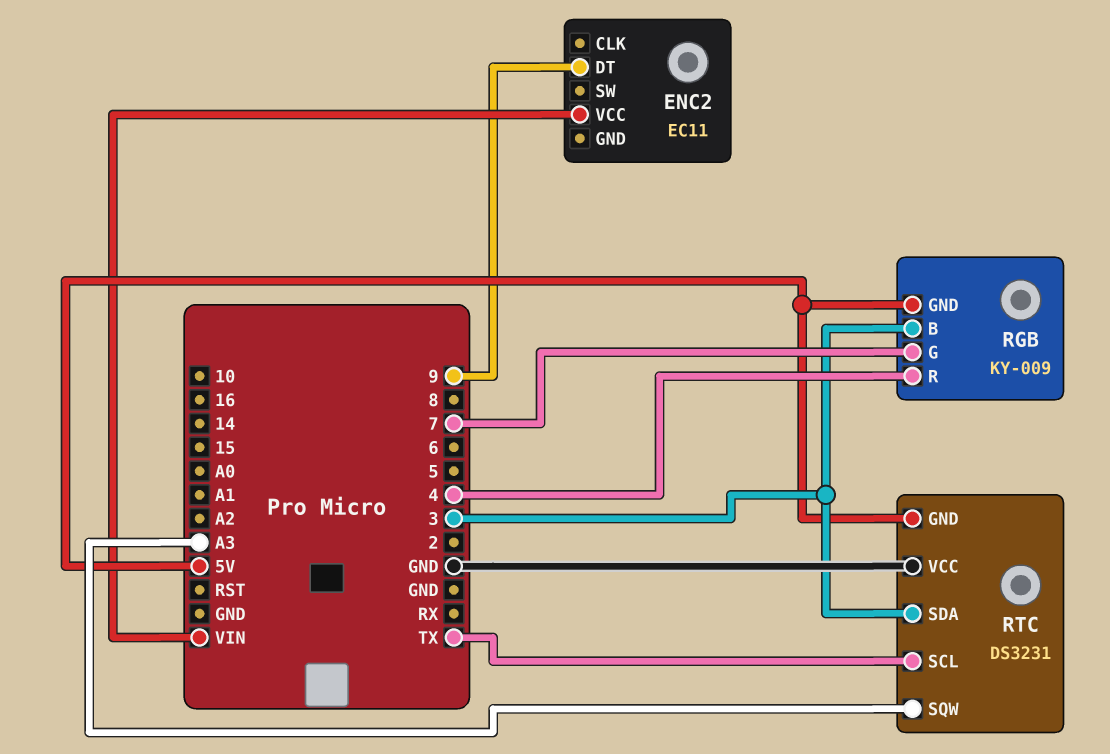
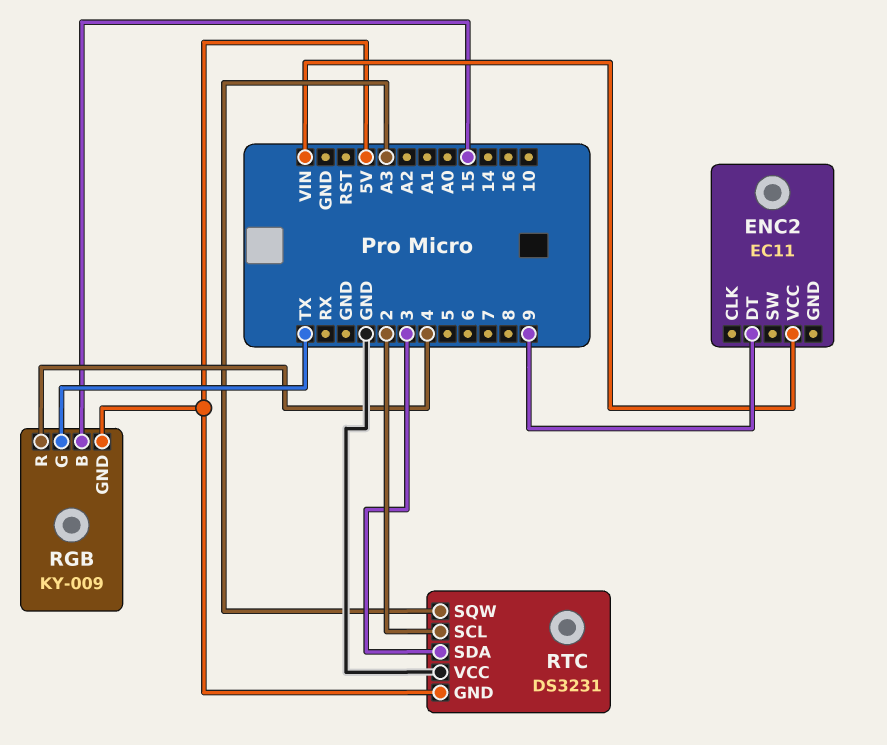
RGB pin B: 3 -> 15
RGB pin G: 7 -> TX
RTC pin SCL: TX -> 2

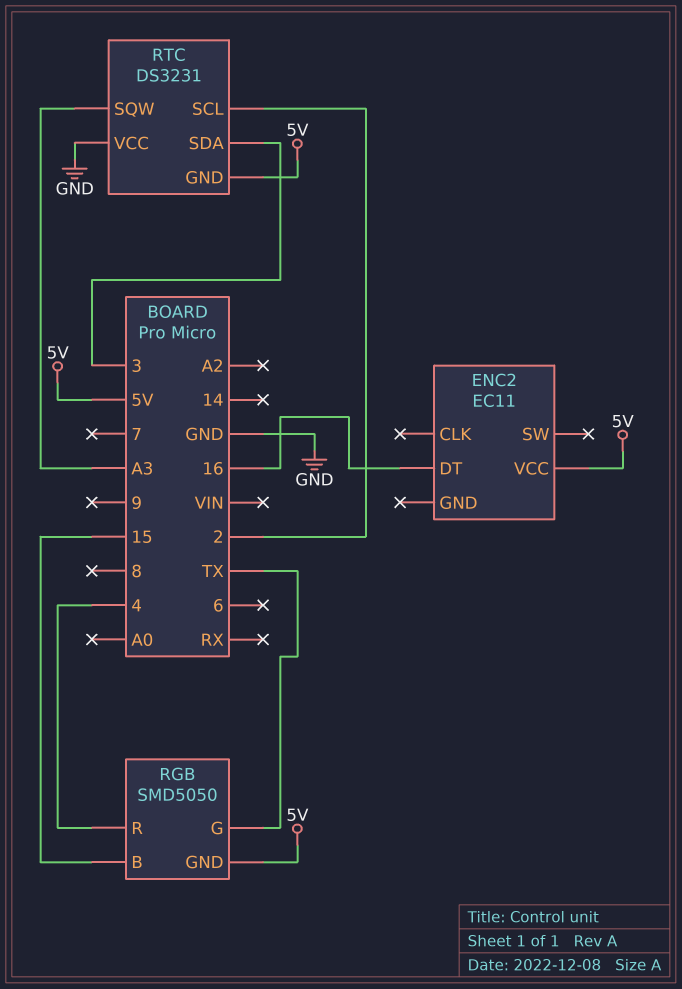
ENC2 pin DT: 9 -> 16
ENC2 pin VCC: VIN -> 5V
RGB: KY-009 -> SMD5050

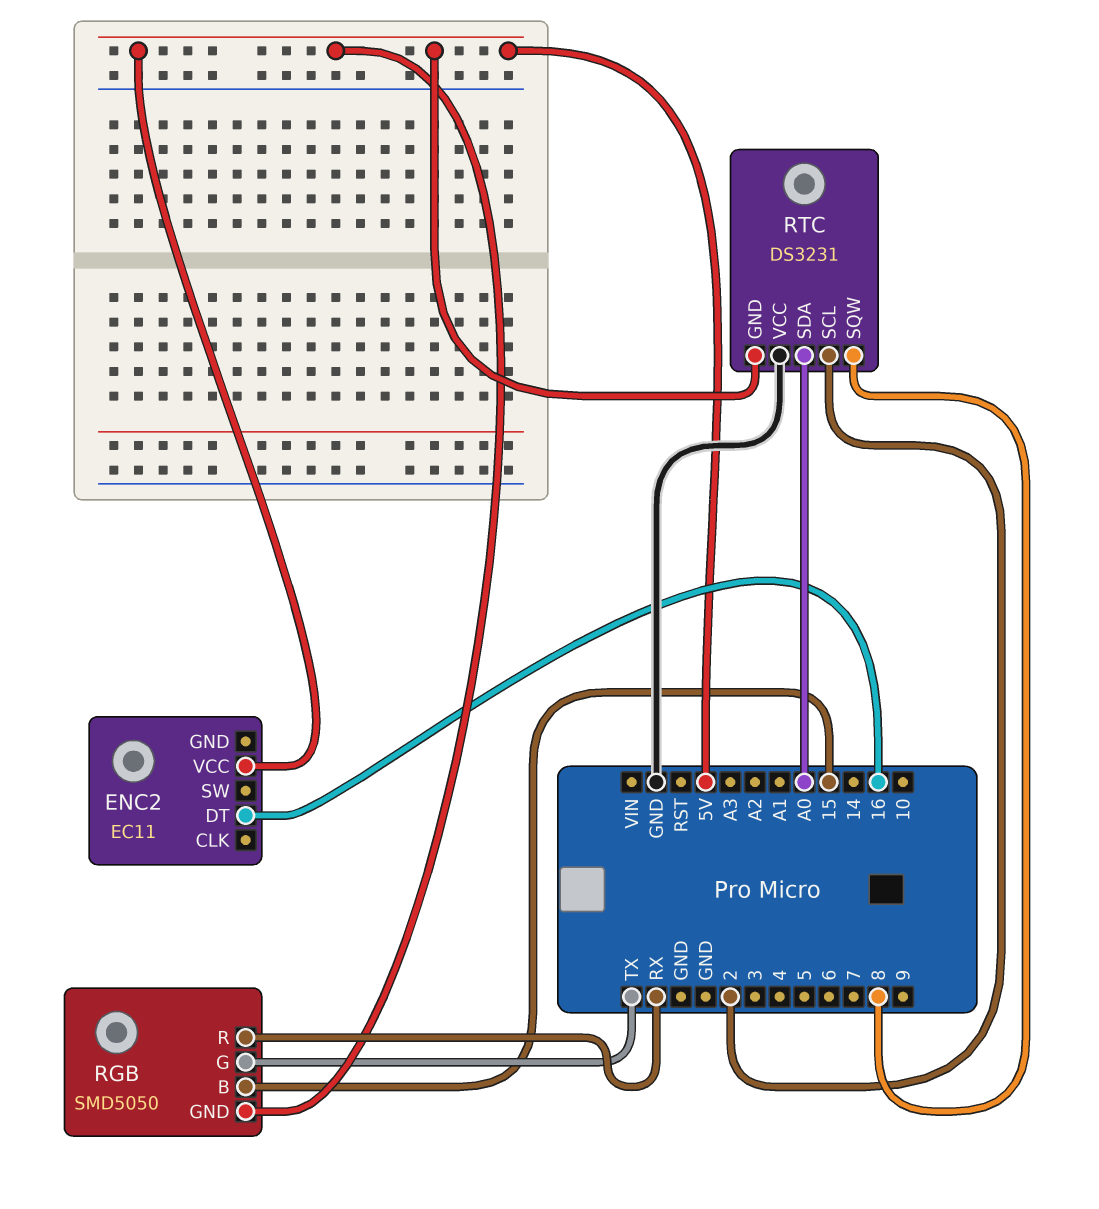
RGB pin R: 4 -> RX
RTC pin SDA: 3 -> A0
RTC pin SQW: A3 -> 8

